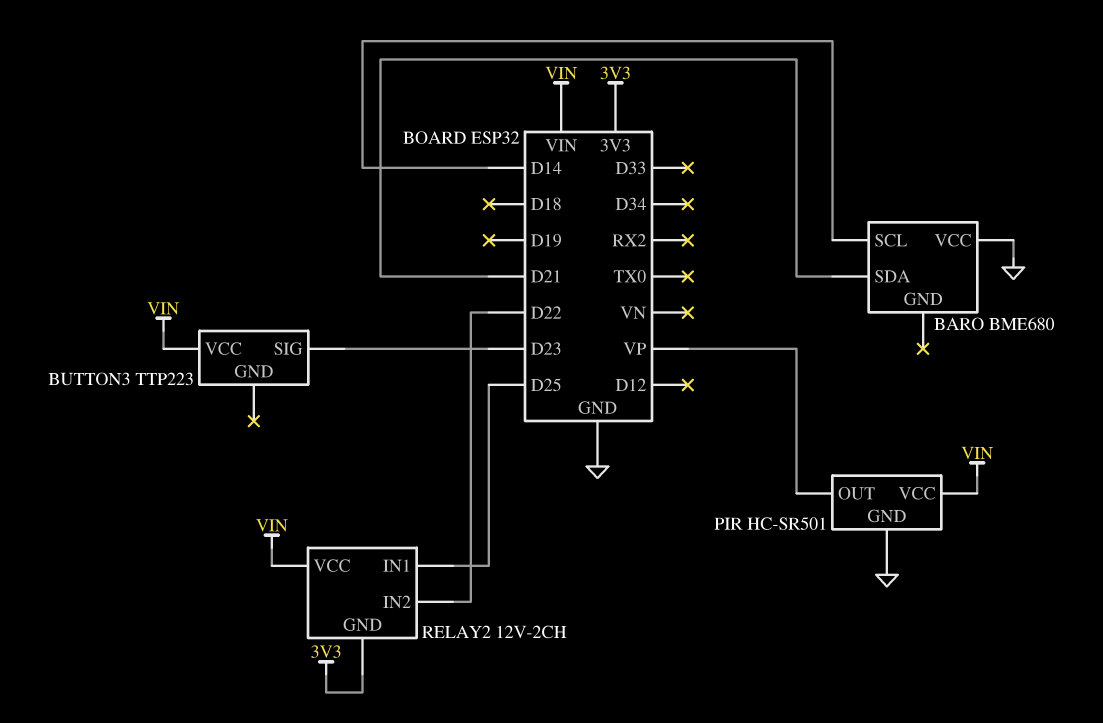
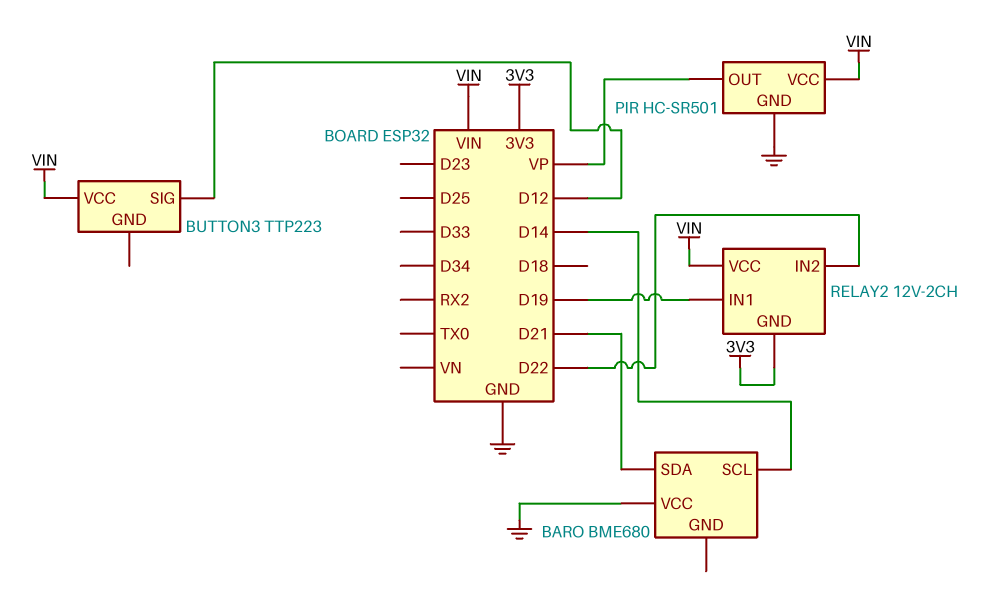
BUTTON3 pin SIG: D23 -> D12
RELAY2 pin IN1: D25 -> D19

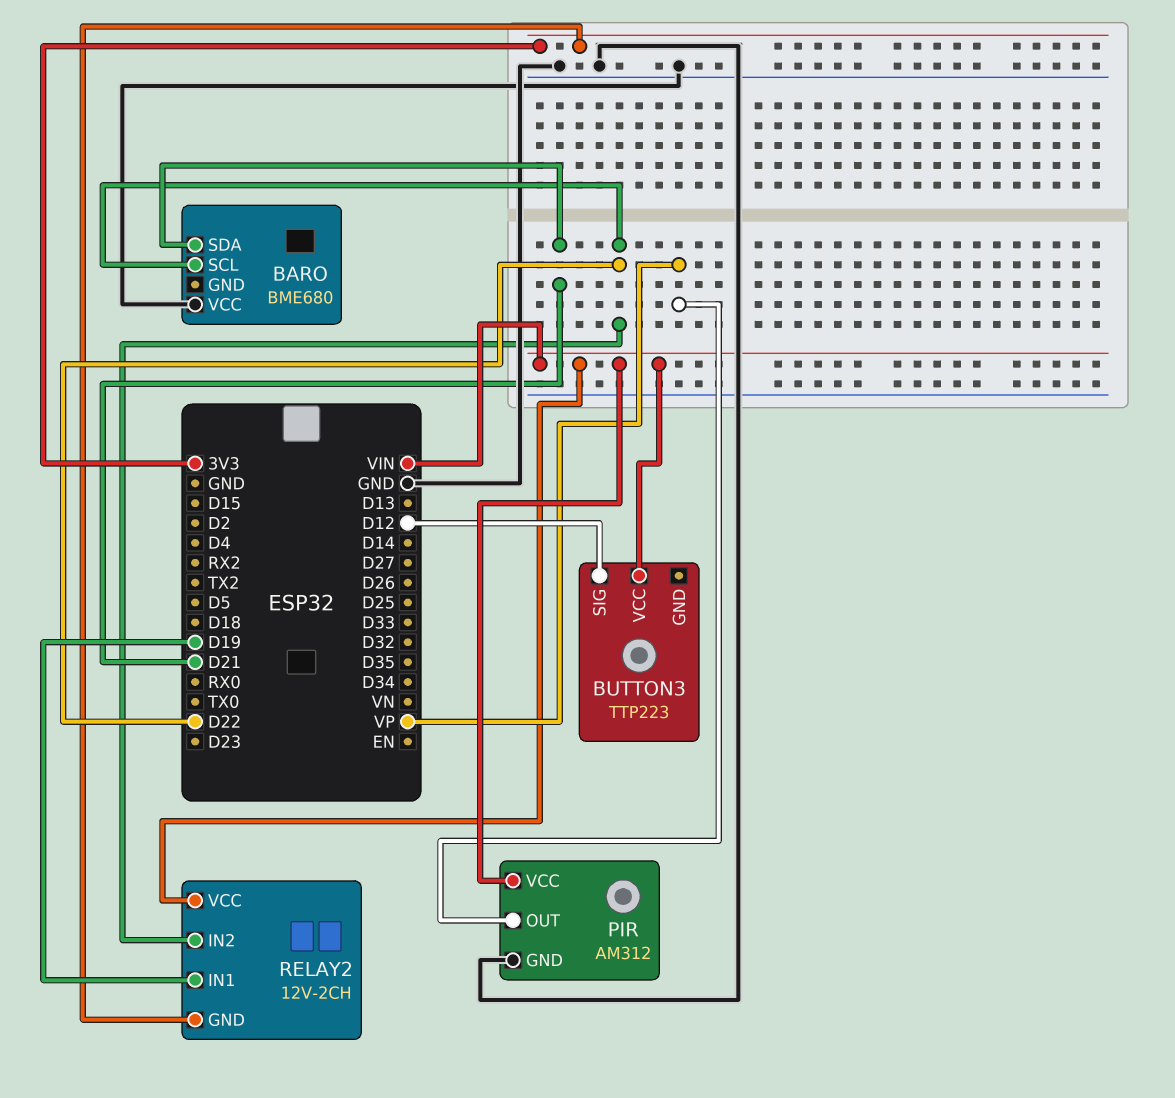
BARO pin SCL: D14 -> D22
PIR: HC-SR501 -> AM312

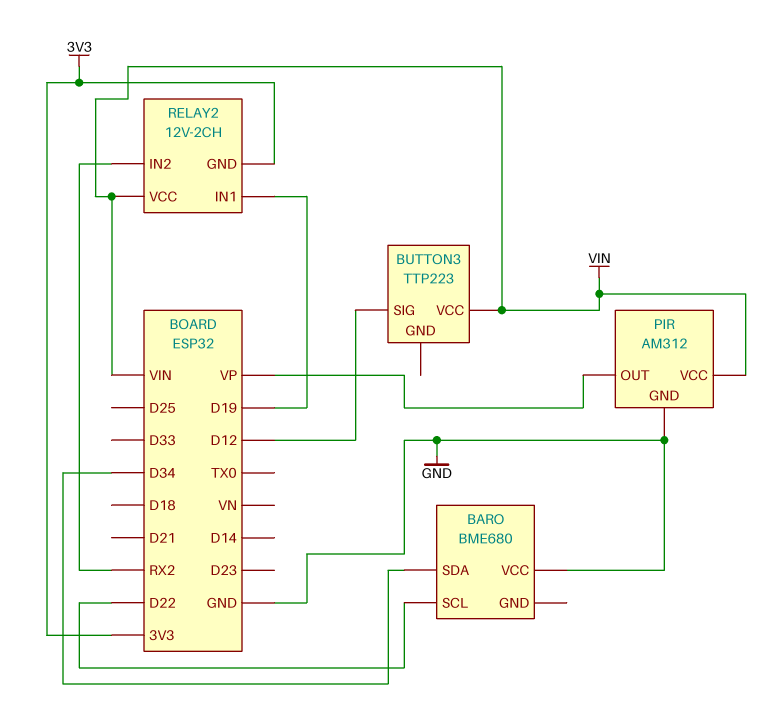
BARO pin SDA: D21 -> D34
RELAY2 pin IN2: D22 -> RX2

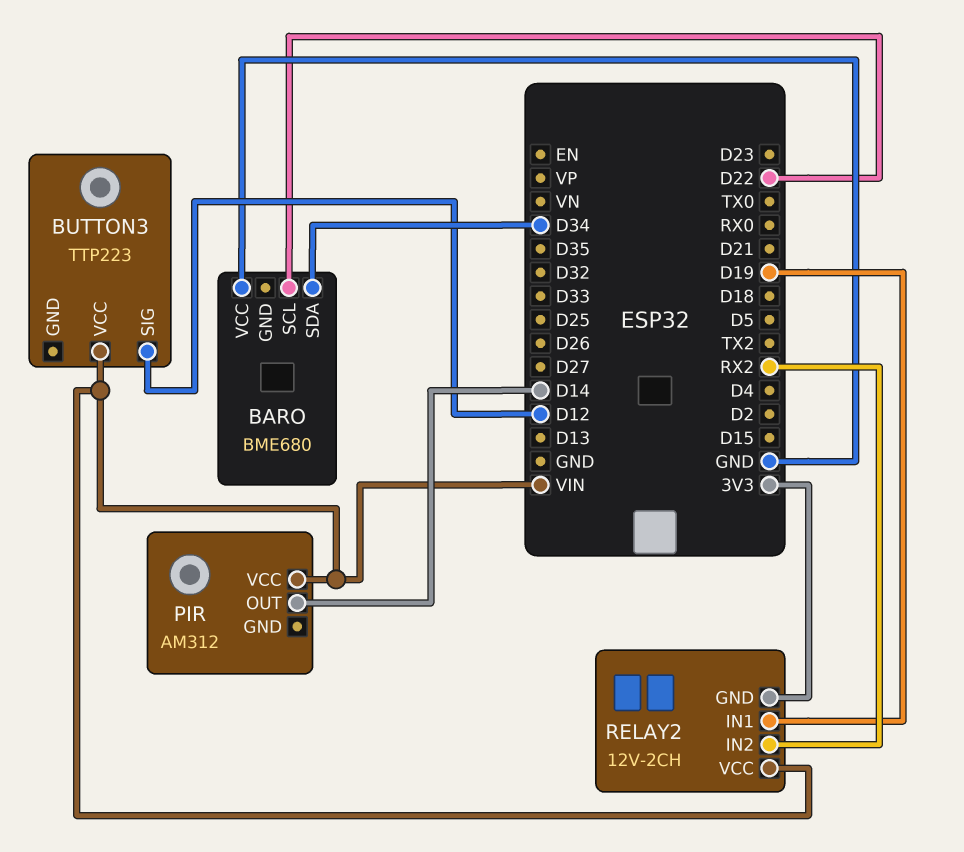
PIR pin GND: GND -> none
PIR pin OUT: VP -> D14

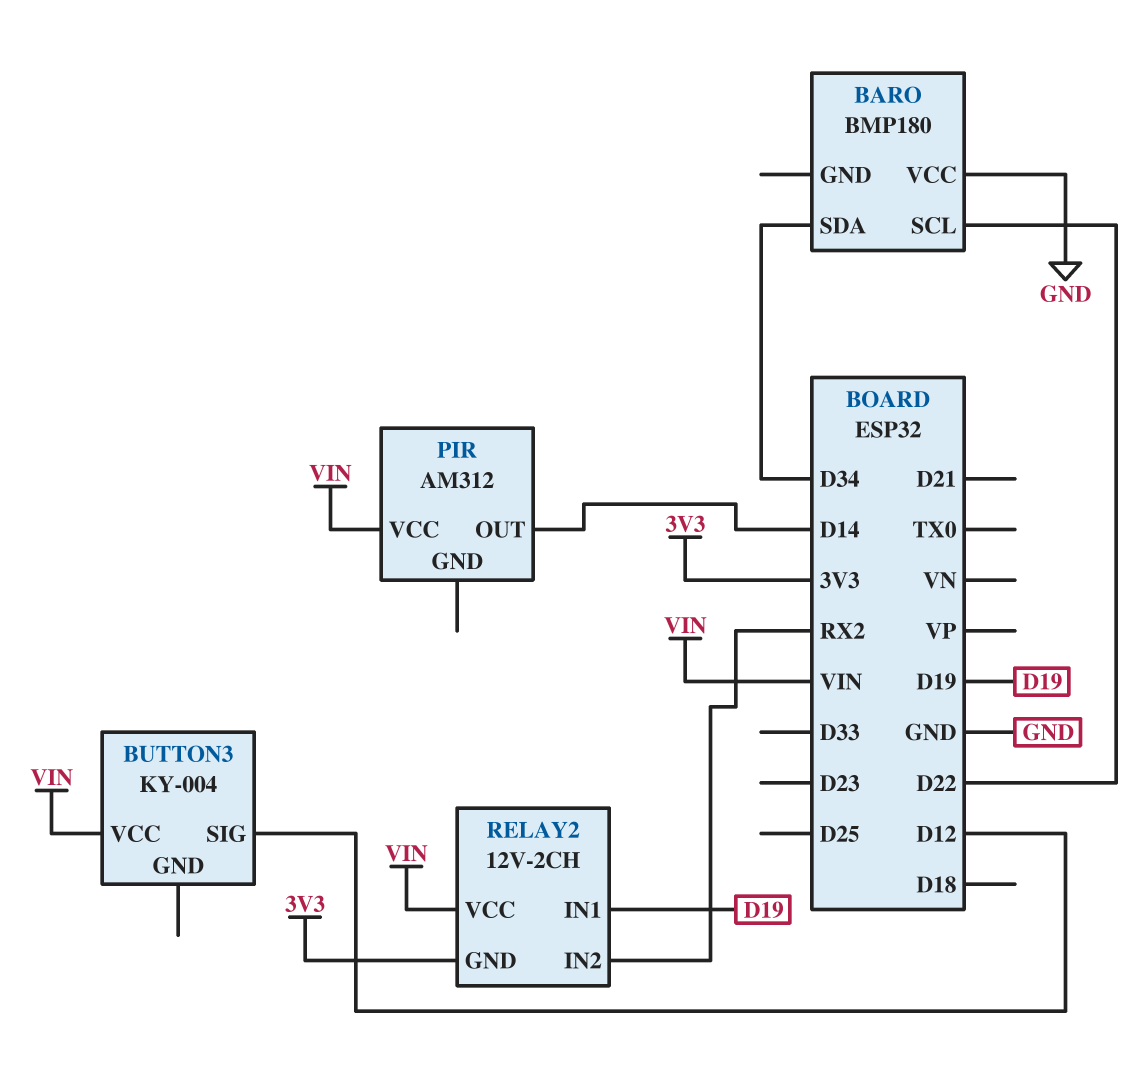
BARO: BME680 -> BMP180
BUTTON3: TTP223 -> KY-004

